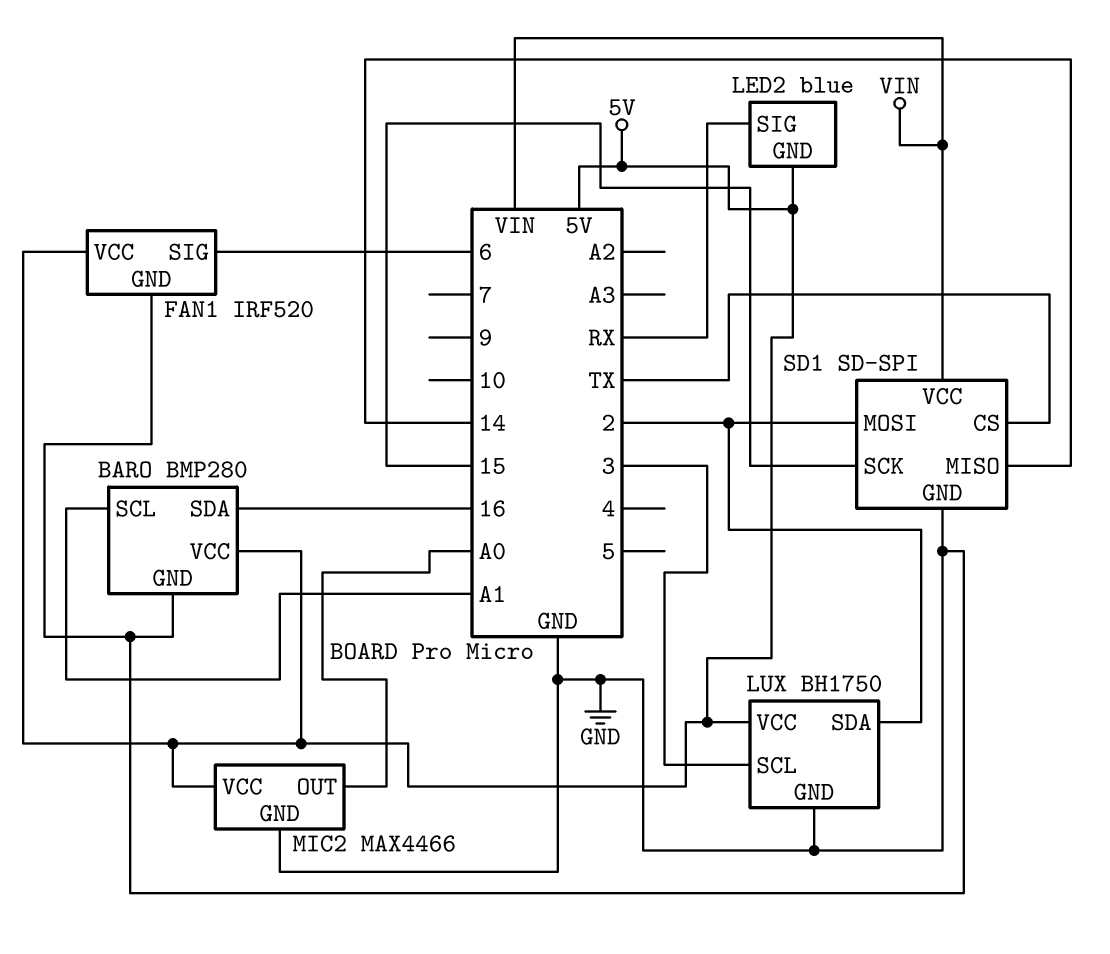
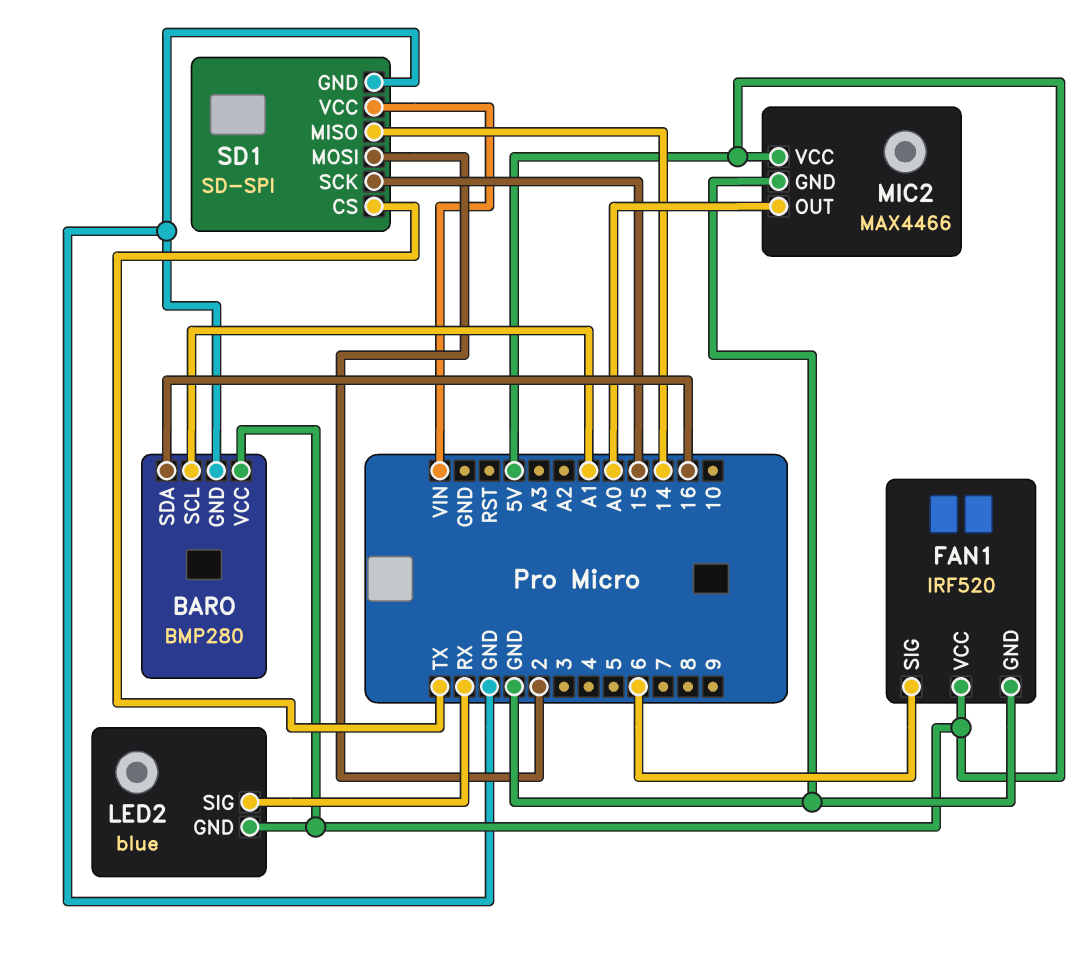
LUX: BH1750 -> none
LUX pin GND: GND -> none
LUX pin SCL: 3 -> none
LUX pin SDA: 2 -> none
LUX pin VCC: 5V -> none

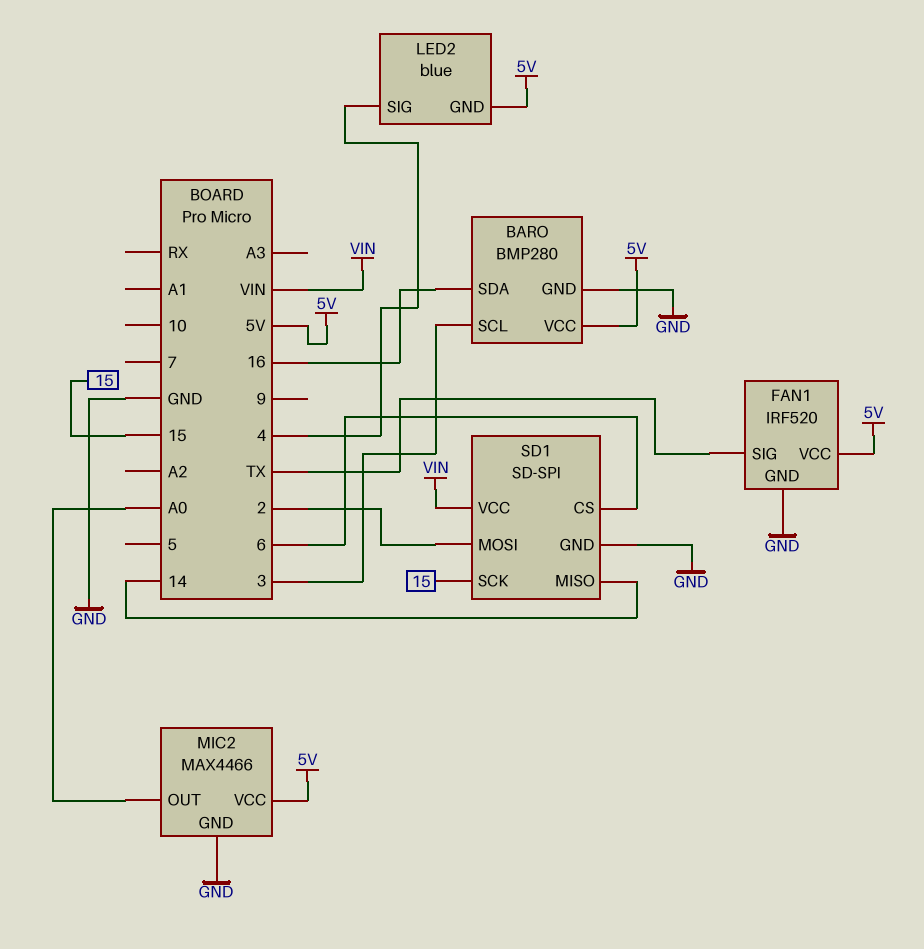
BARO pin SCL: A1 -> 3
FAN1 pin SIG: 6 -> TX
LED2 pin SIG: RX -> 4
SD1 pin CS: TX -> 6

